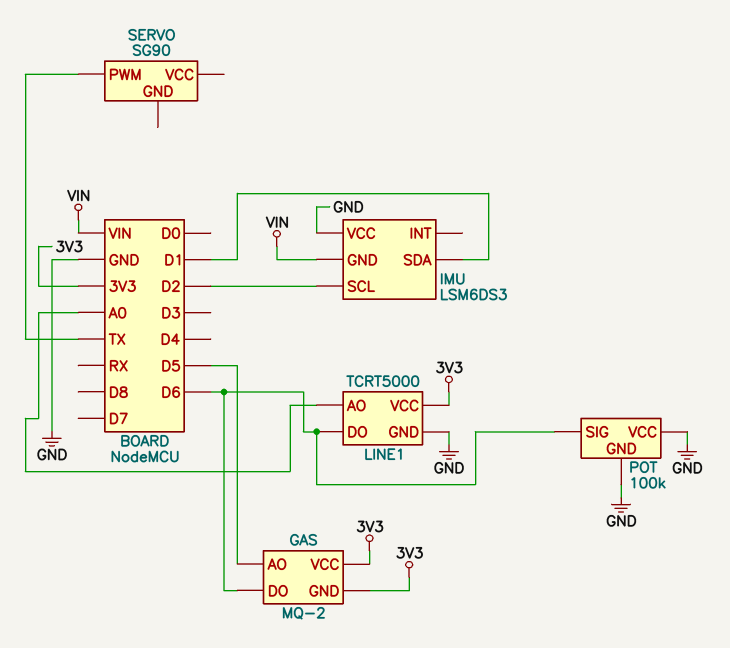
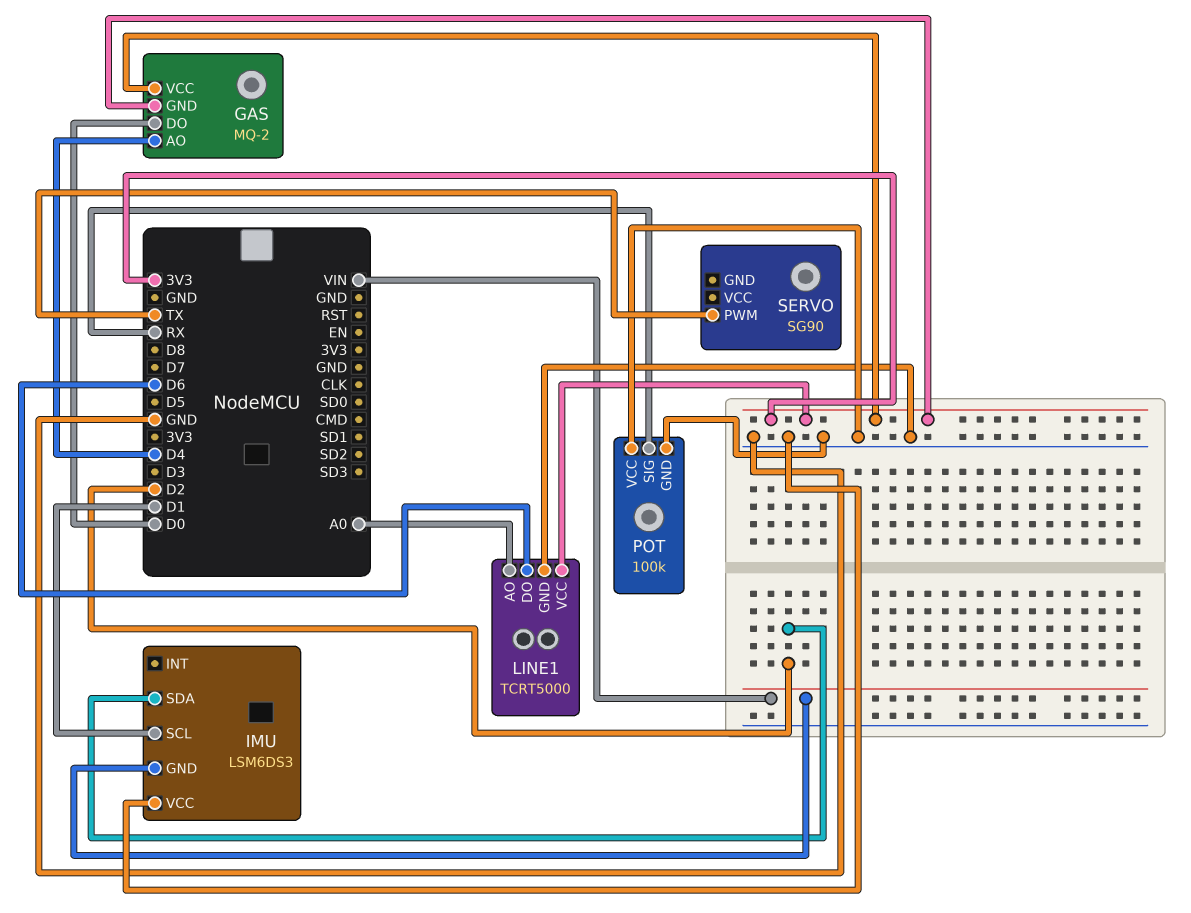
GAS pin AO: D5 -> D4
GAS pin DO: D6 -> D0
IMU pin SCL: D2 -> D1
IMU pin SDA: D1 -> D2
POT pin SIG: D6 -> RX

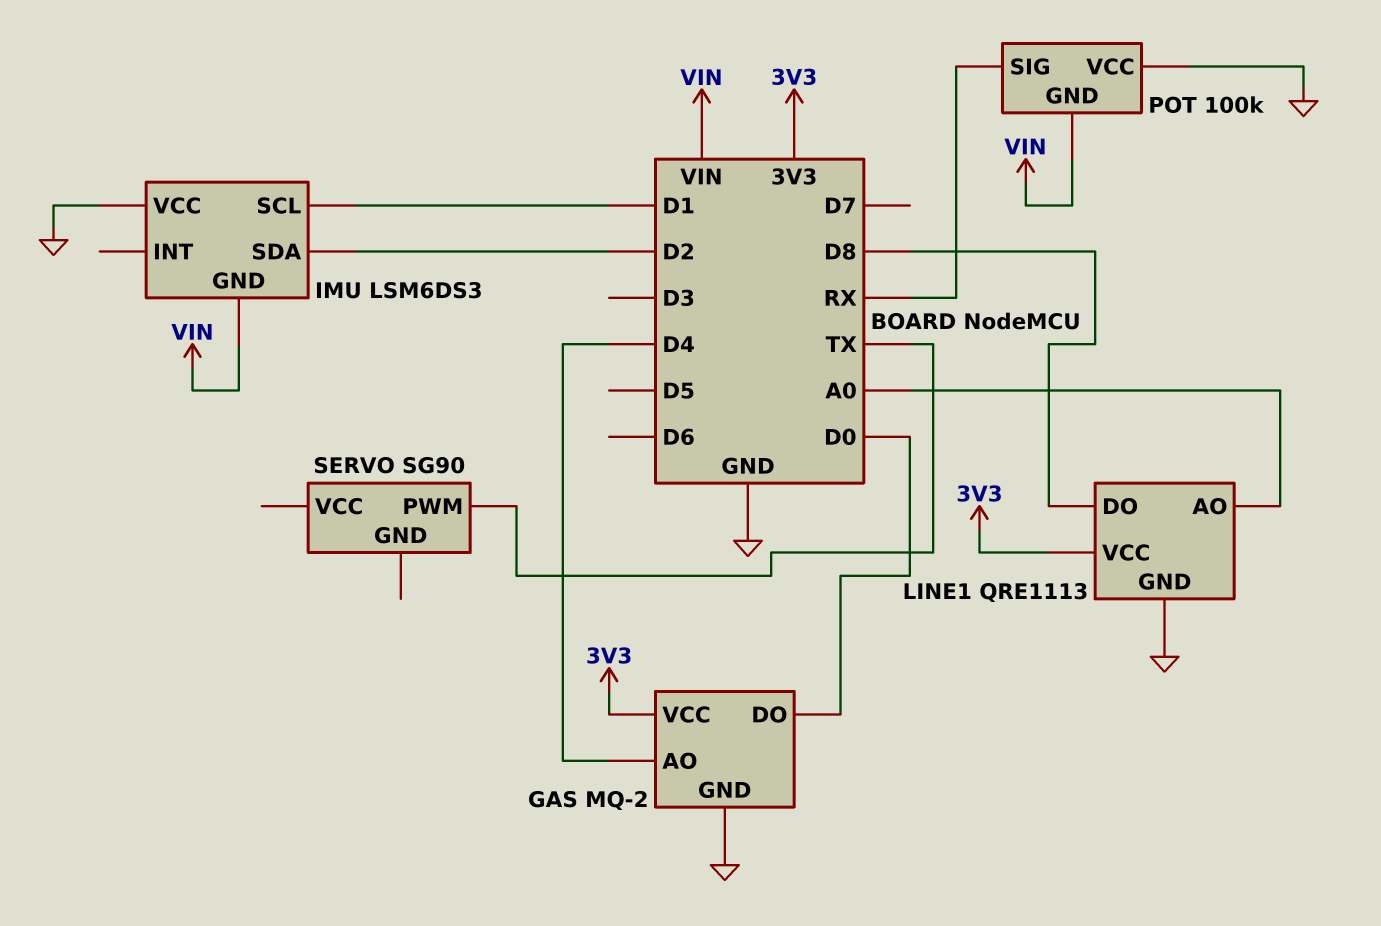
GAS pin GND: 3V3 -> GND
LINE1: TCRT5000 -> QRE1113
LINE1 pin DO: D6 -> D8
POT pin GND: GND -> VIN

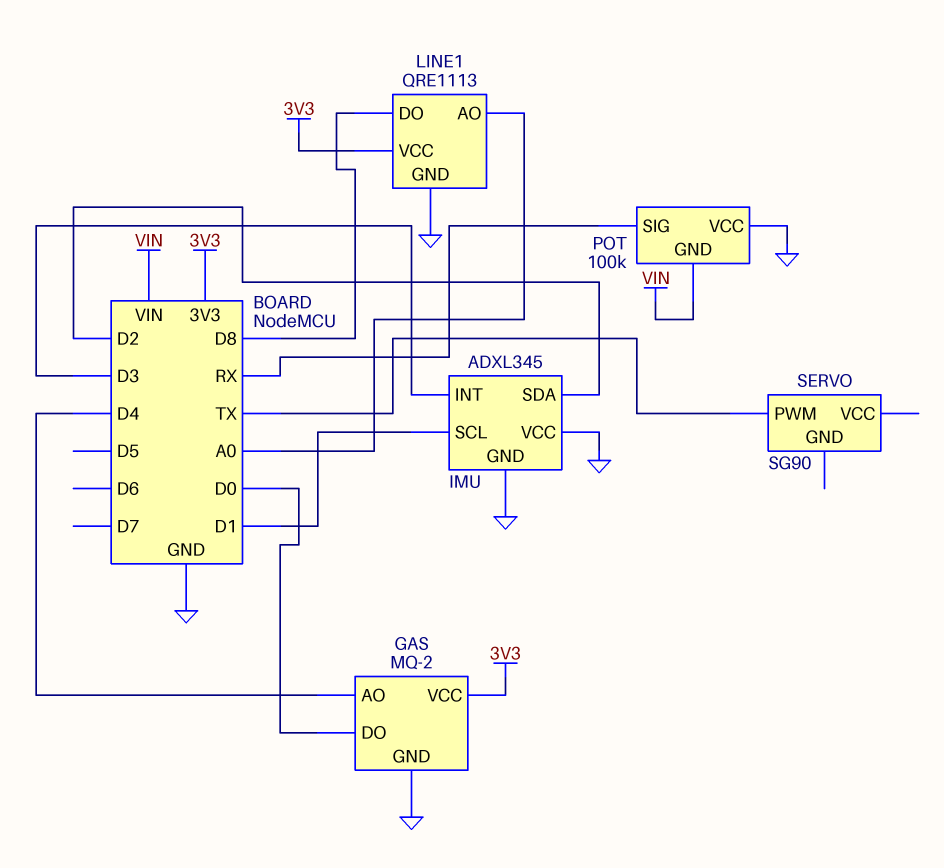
IMU: LSM6DS3 -> ADXL345
IMU pin GND: VIN -> GND
IMU pin INT: none -> D3

